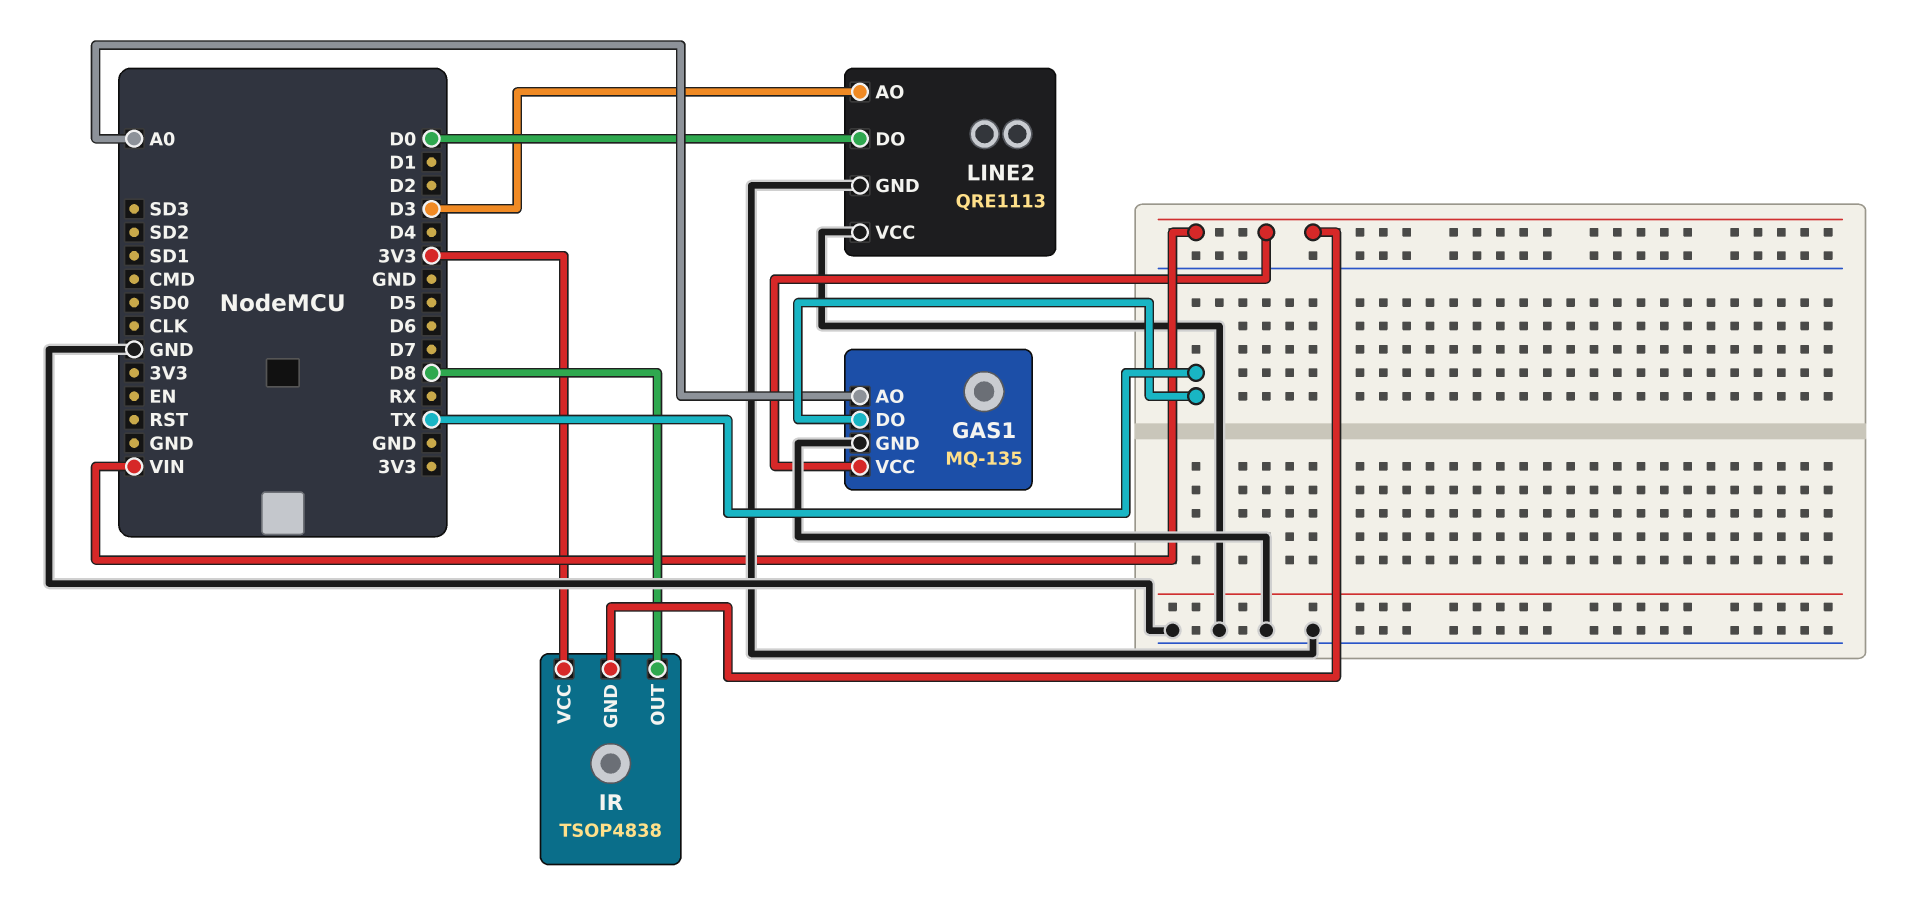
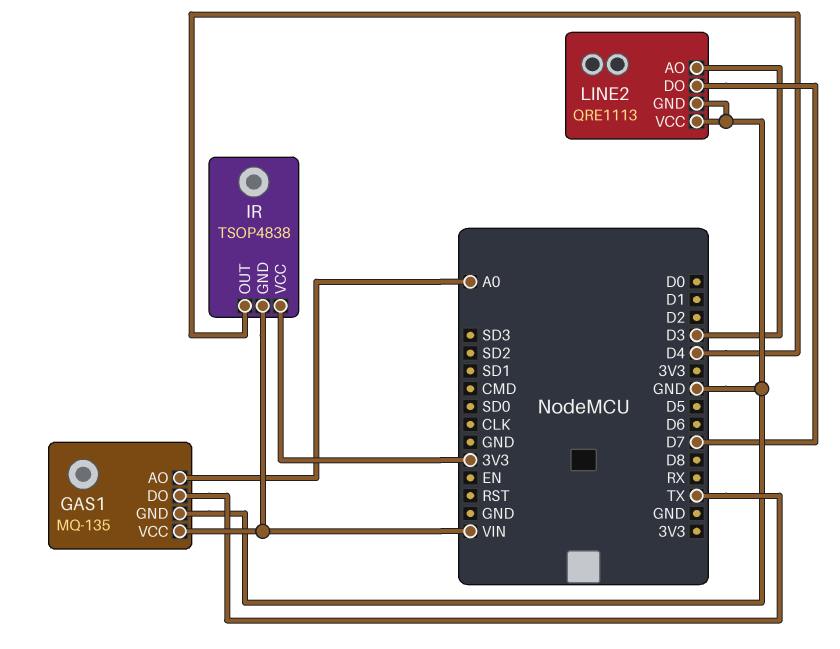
IR pin OUT: D8 -> D4
LINE2 pin DO: D0 -> D7

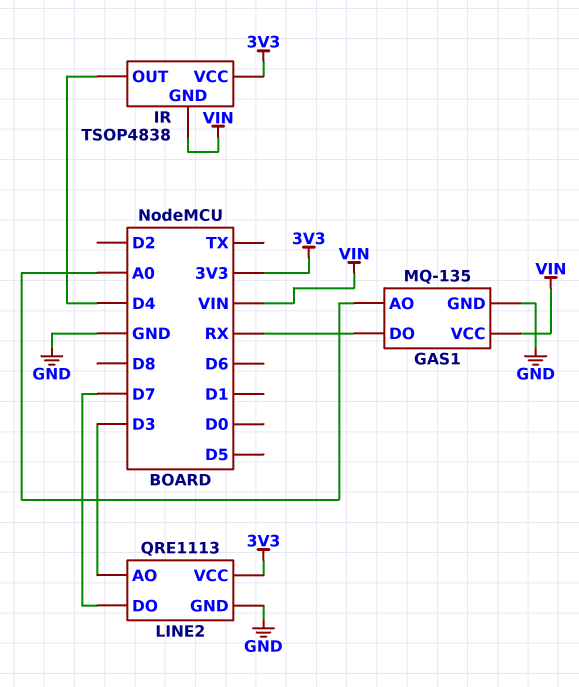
GAS1 pin DO: TX -> RX
LINE2 pin VCC: GND -> 3V3

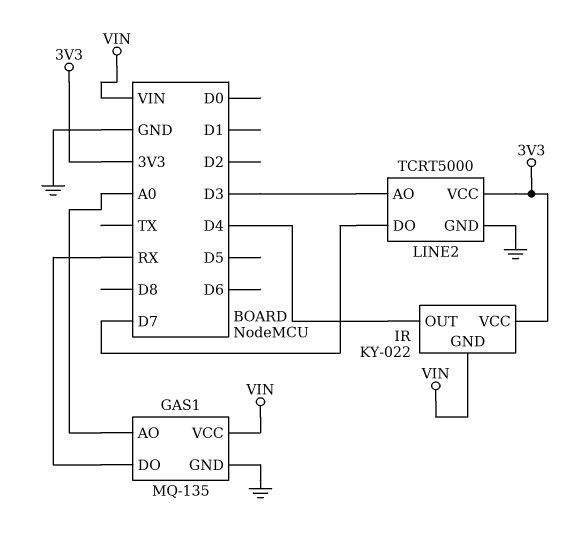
IR: TSOP4838 -> KY-022
LINE2: QRE1113 -> TCRT5000

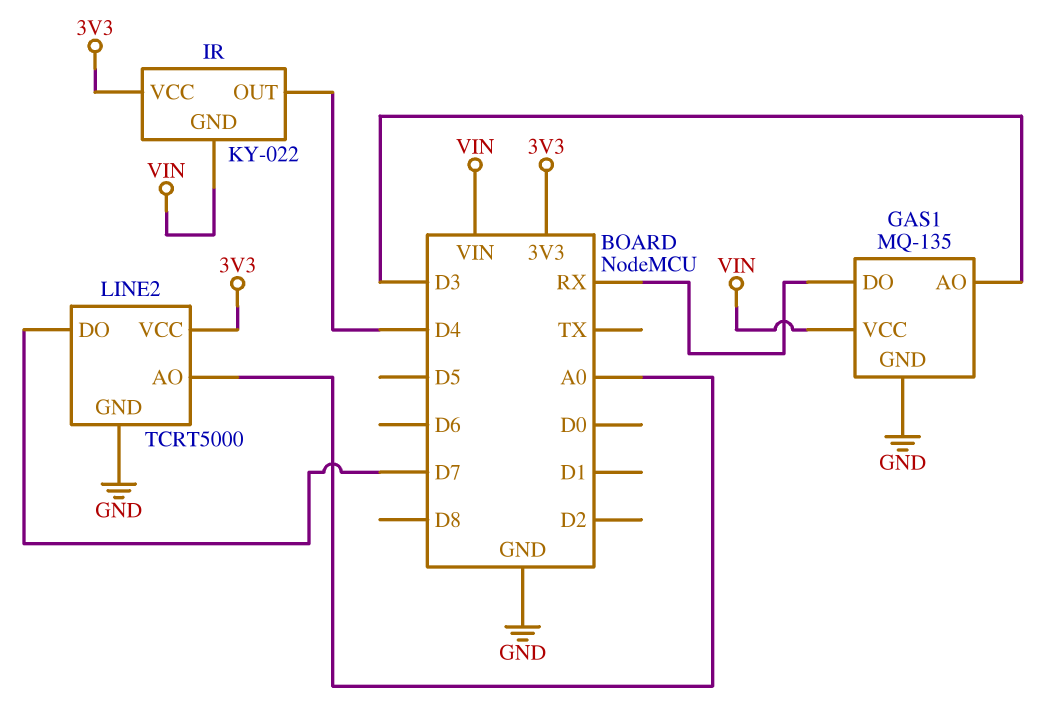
GAS1 pin AO: A0 -> D3
LINE2 pin AO: D3 -> A0

